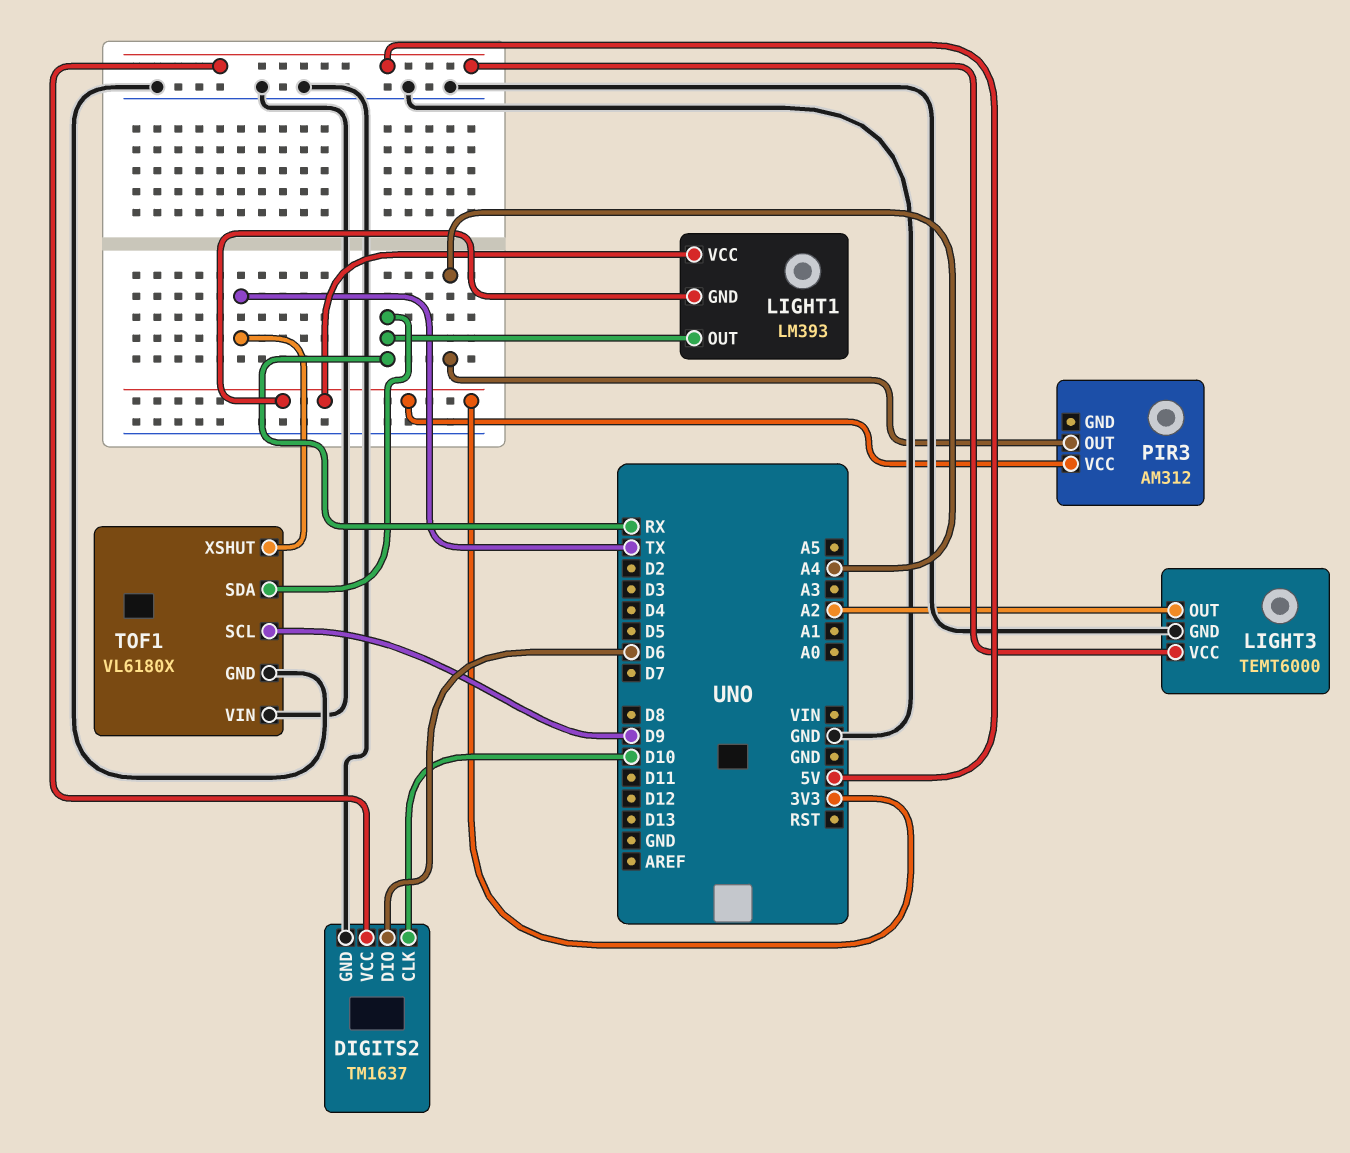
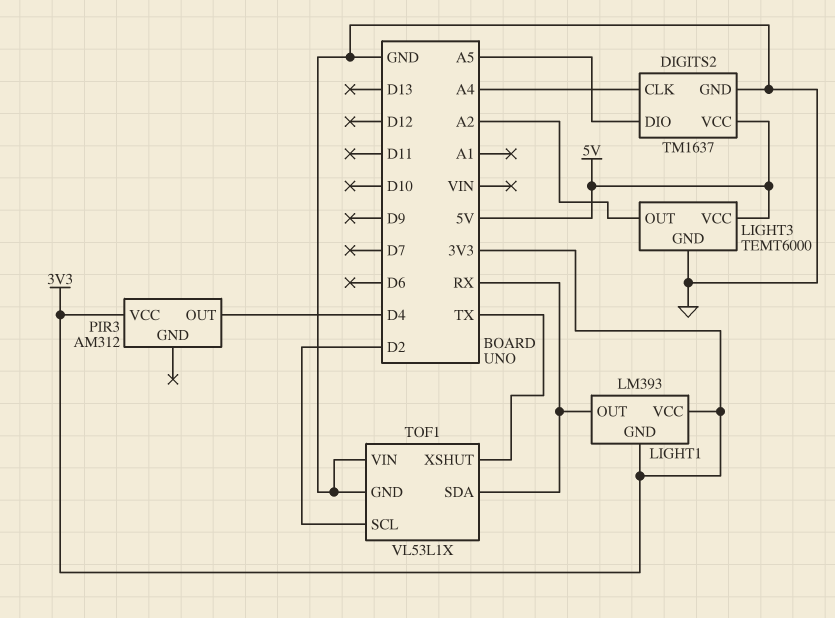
DIGITS2 pin CLK: D10 -> A4
DIGITS2 pin DIO: D6 -> A5
PIR3 pin OUT: A4 -> D4
TOF1: VL6180X -> VL53L1X
TOF1 pin SCL: D9 -> D2

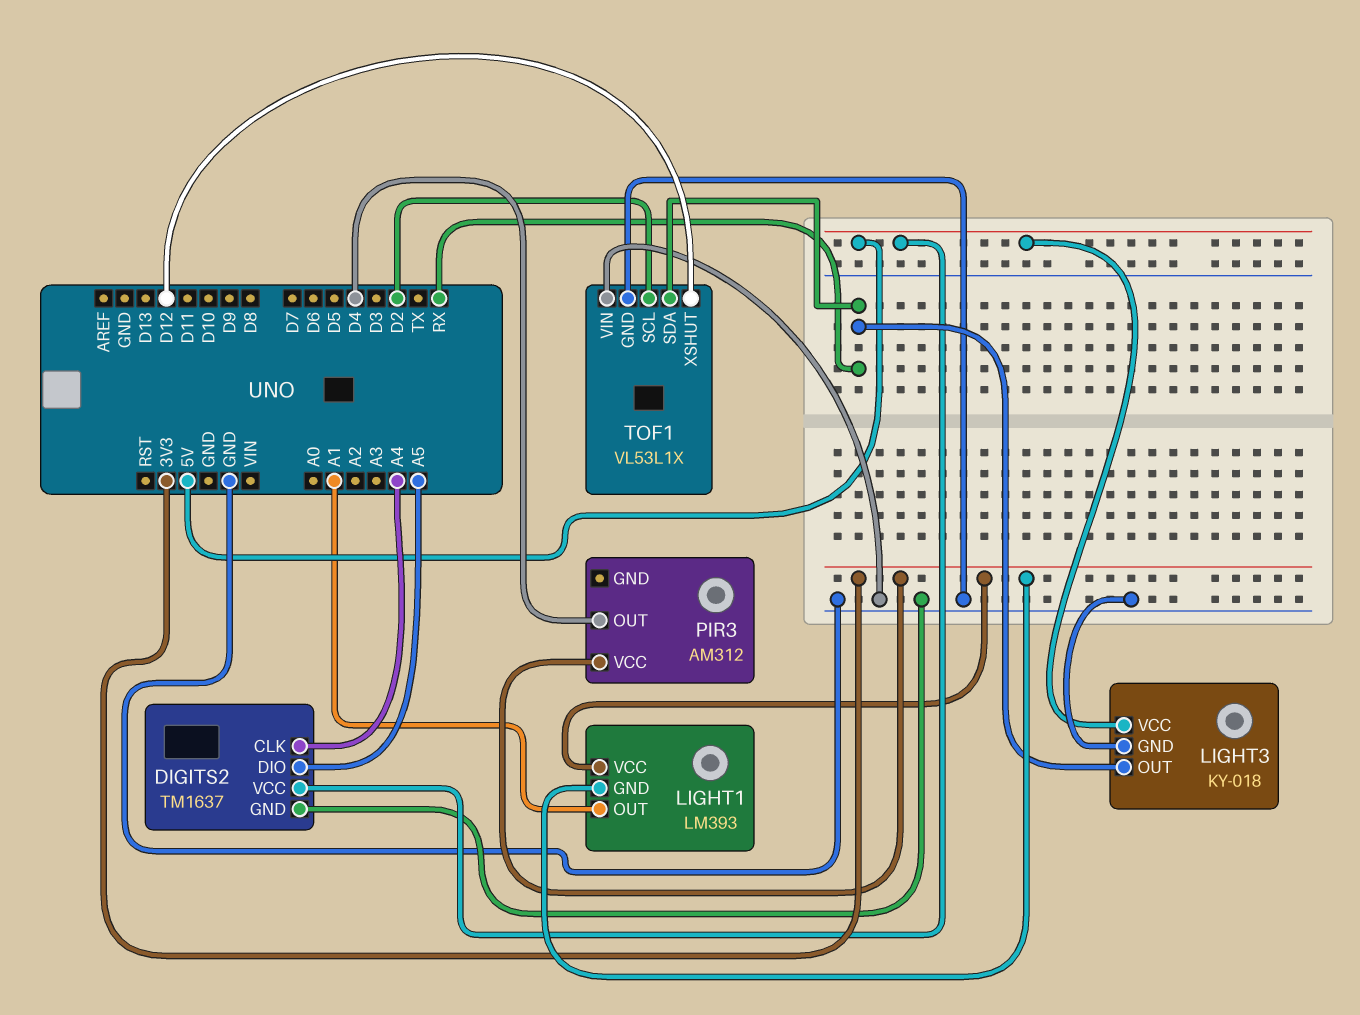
LIGHT1 pin OUT: RX -> A1
LIGHT3: TEMT6000 -> KY-018
LIGHT3 pin OUT: A2 -> RX
TOF1 pin XSHUT: TX -> D12

